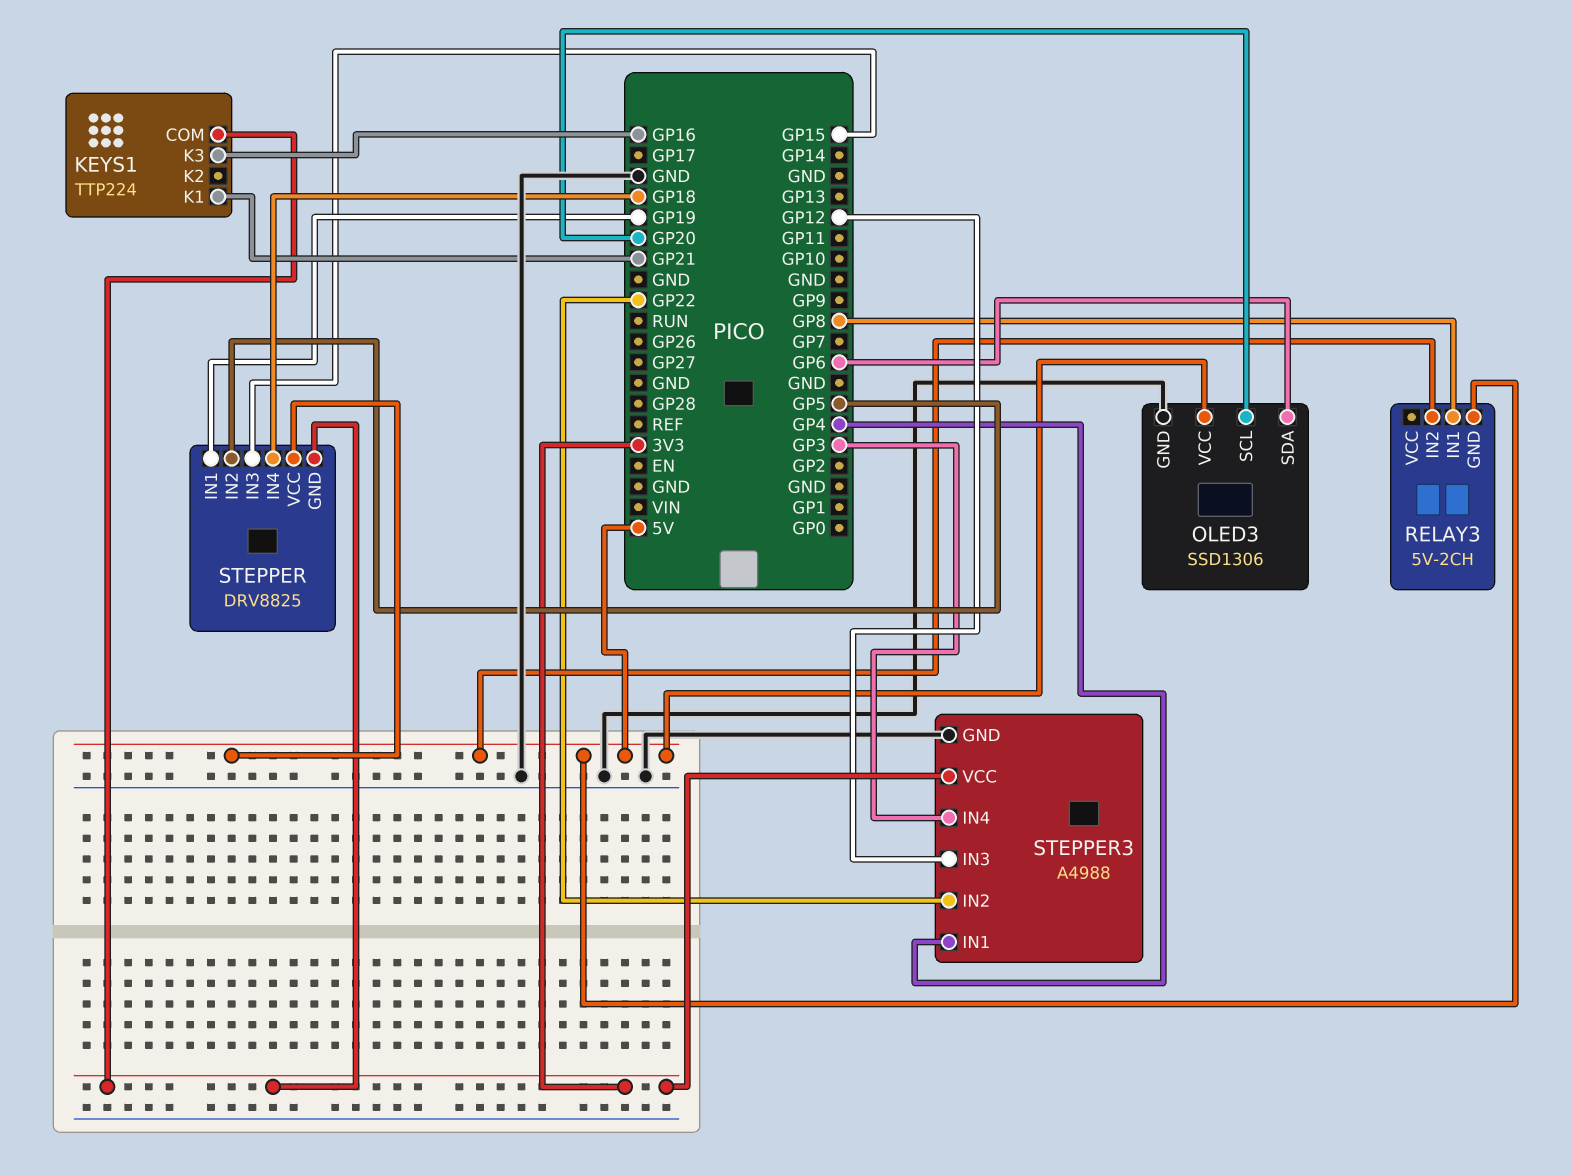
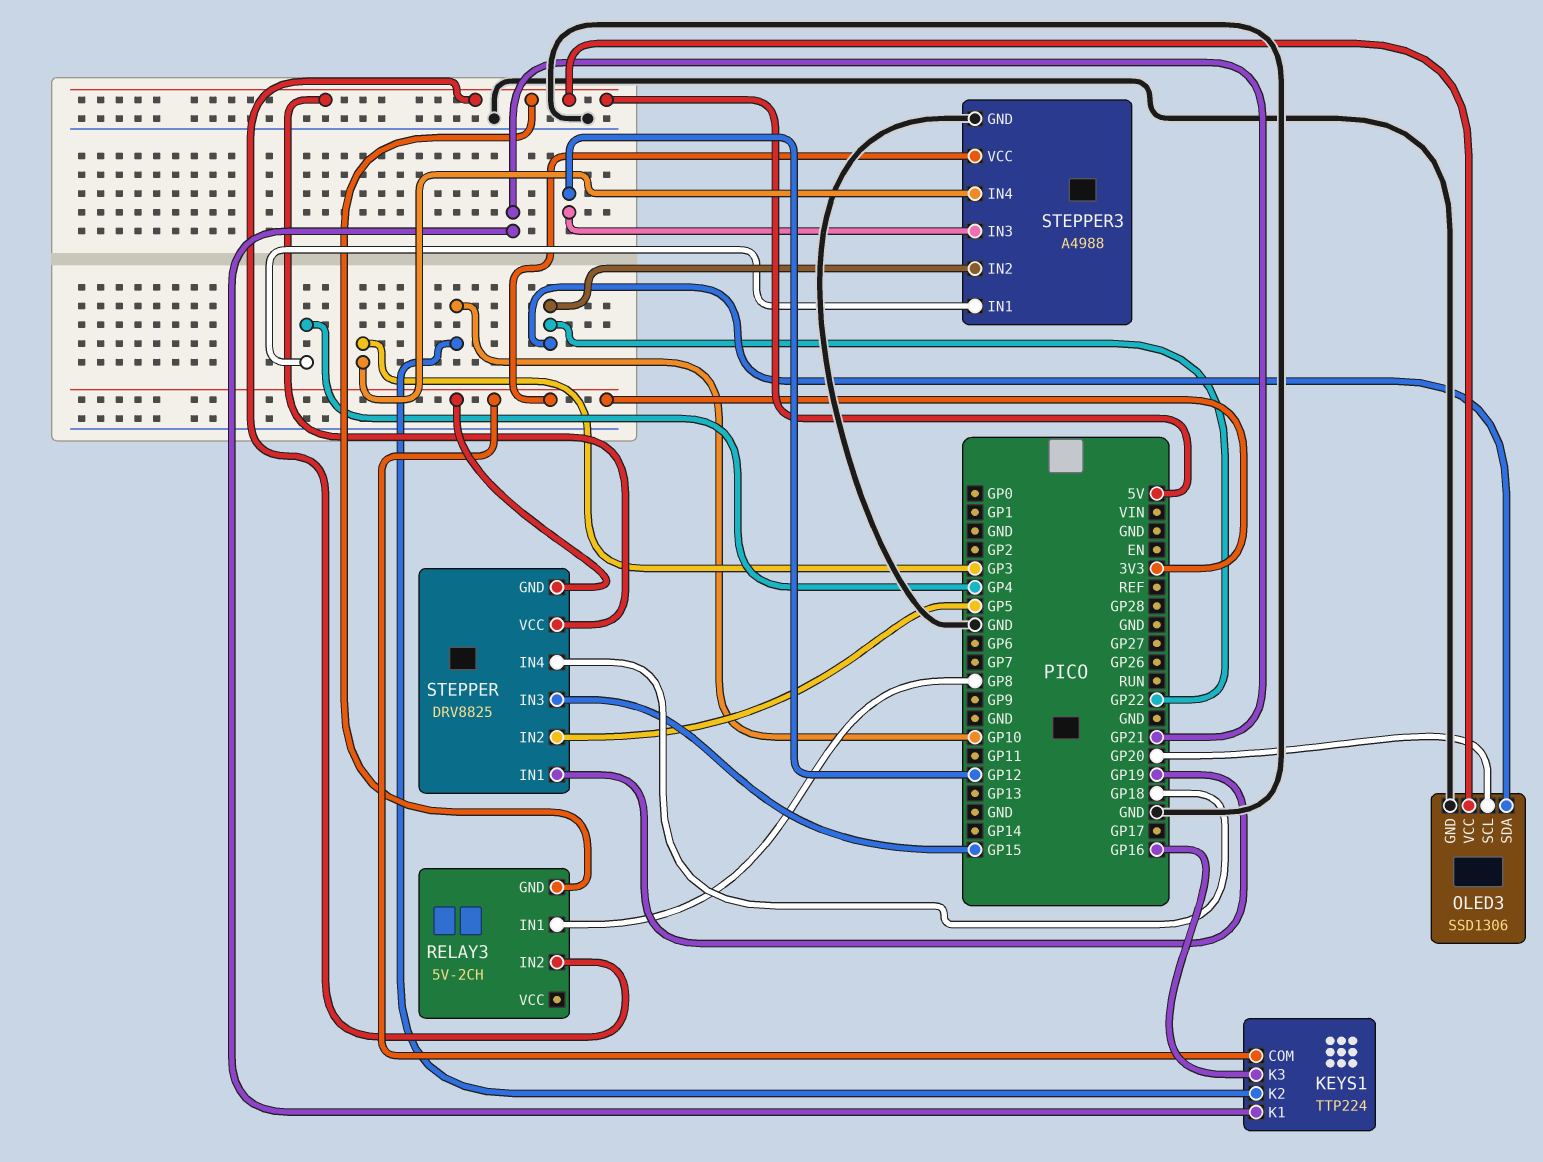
KEYS1 pin K2: none -> GP10
OLED3 pin SDA: GP6 -> GP22

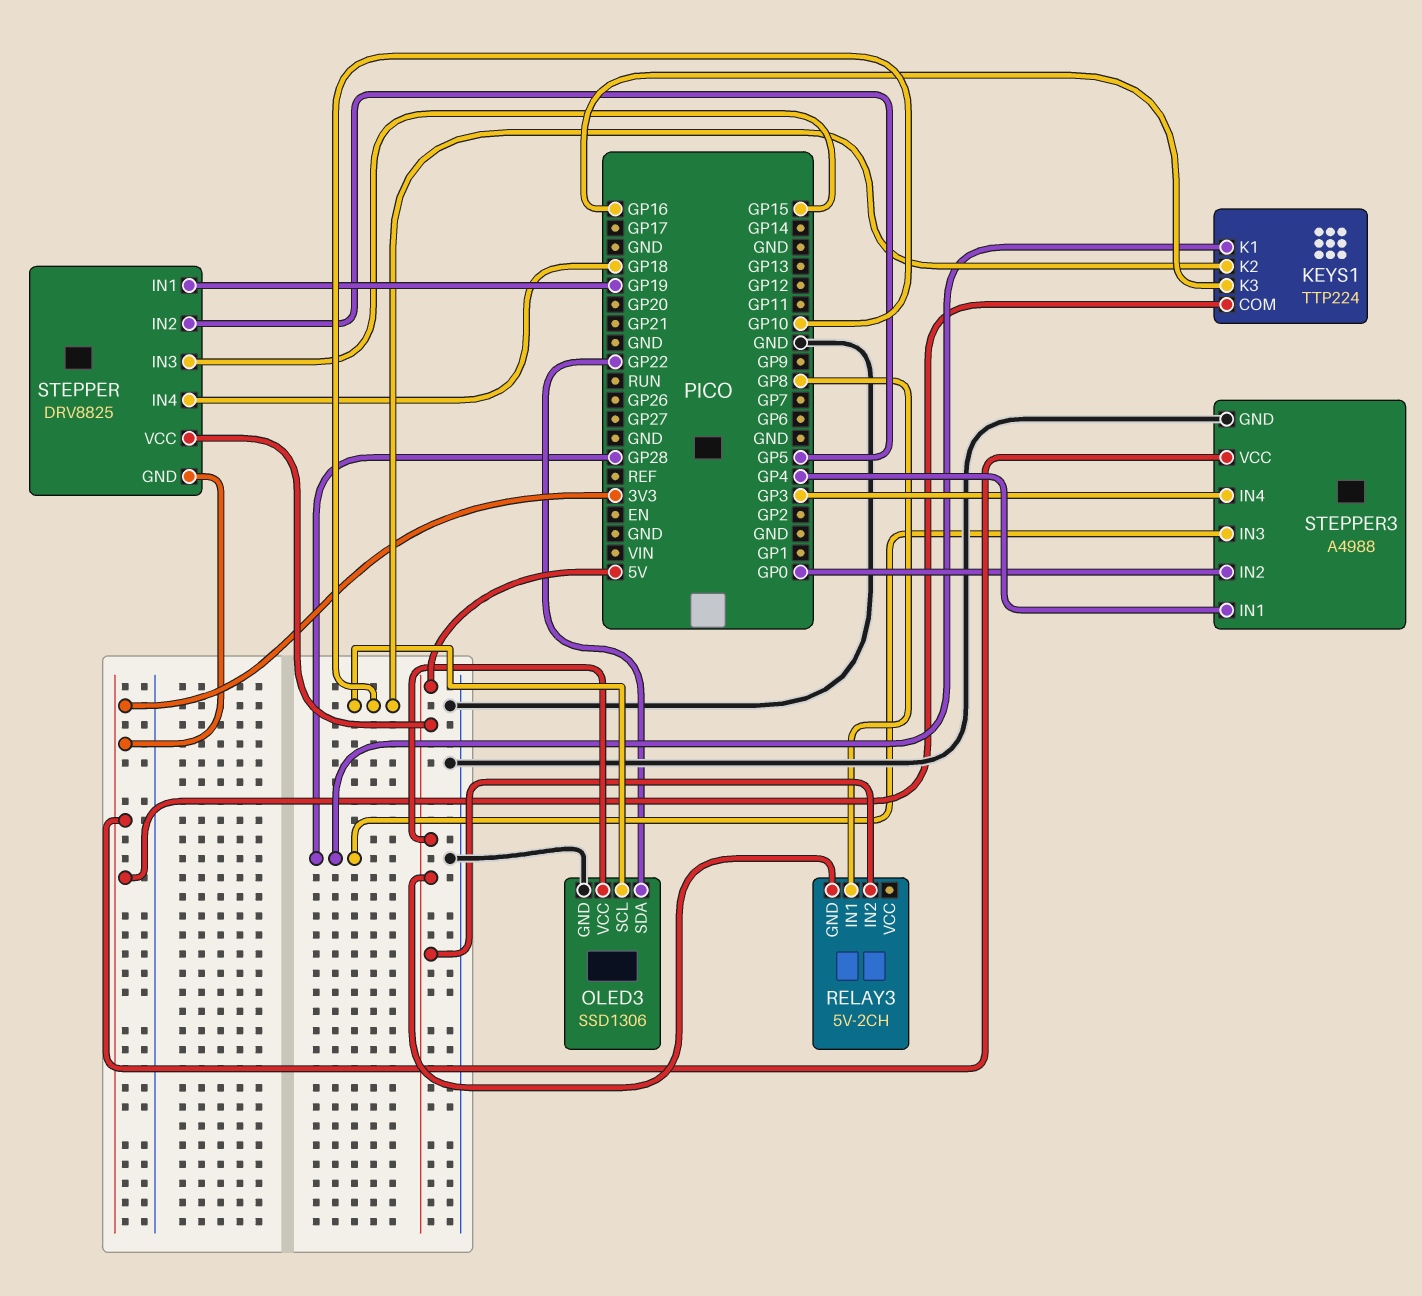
KEYS1 pin K1: GP21 -> GP28
OLED3 pin SCL: GP20 -> GP10
STEPPER3 pin IN2: GP22 -> GP0
STEPPER3 pin IN3: GP12 -> GP28

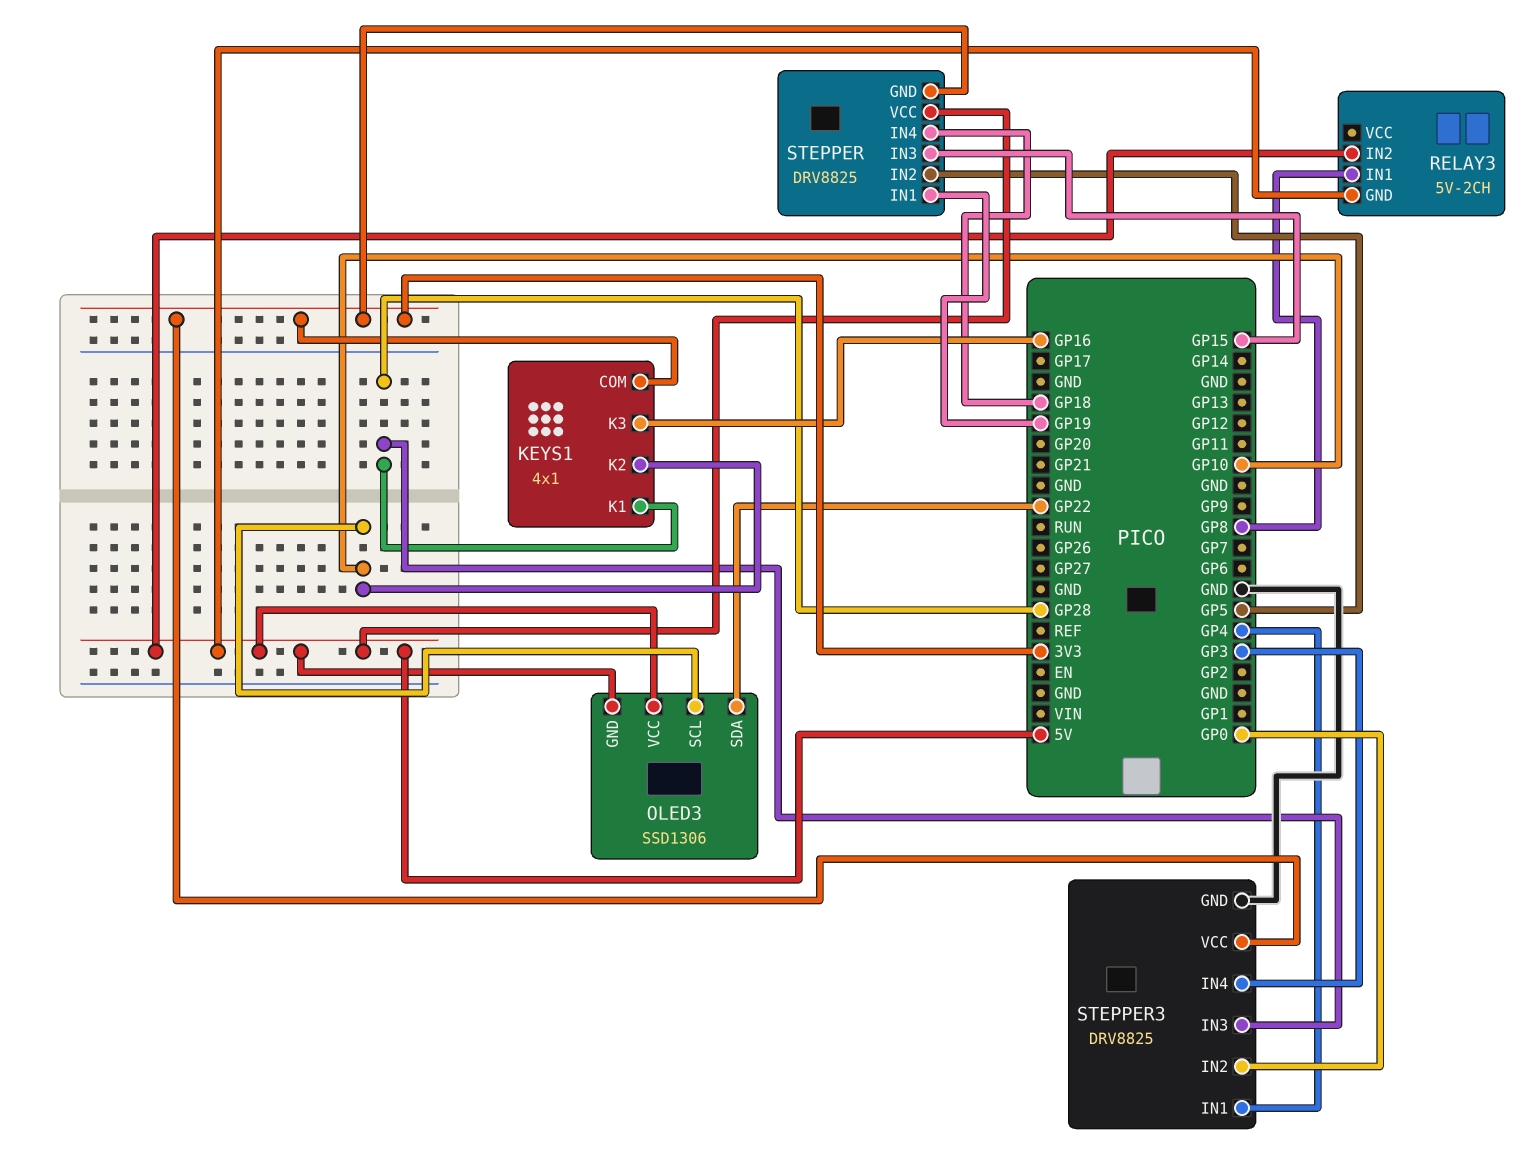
KEYS1: TTP224 -> 4x1
OLED3 pin GND: GND -> 5V
STEPPER3: A4988 -> DRV8825

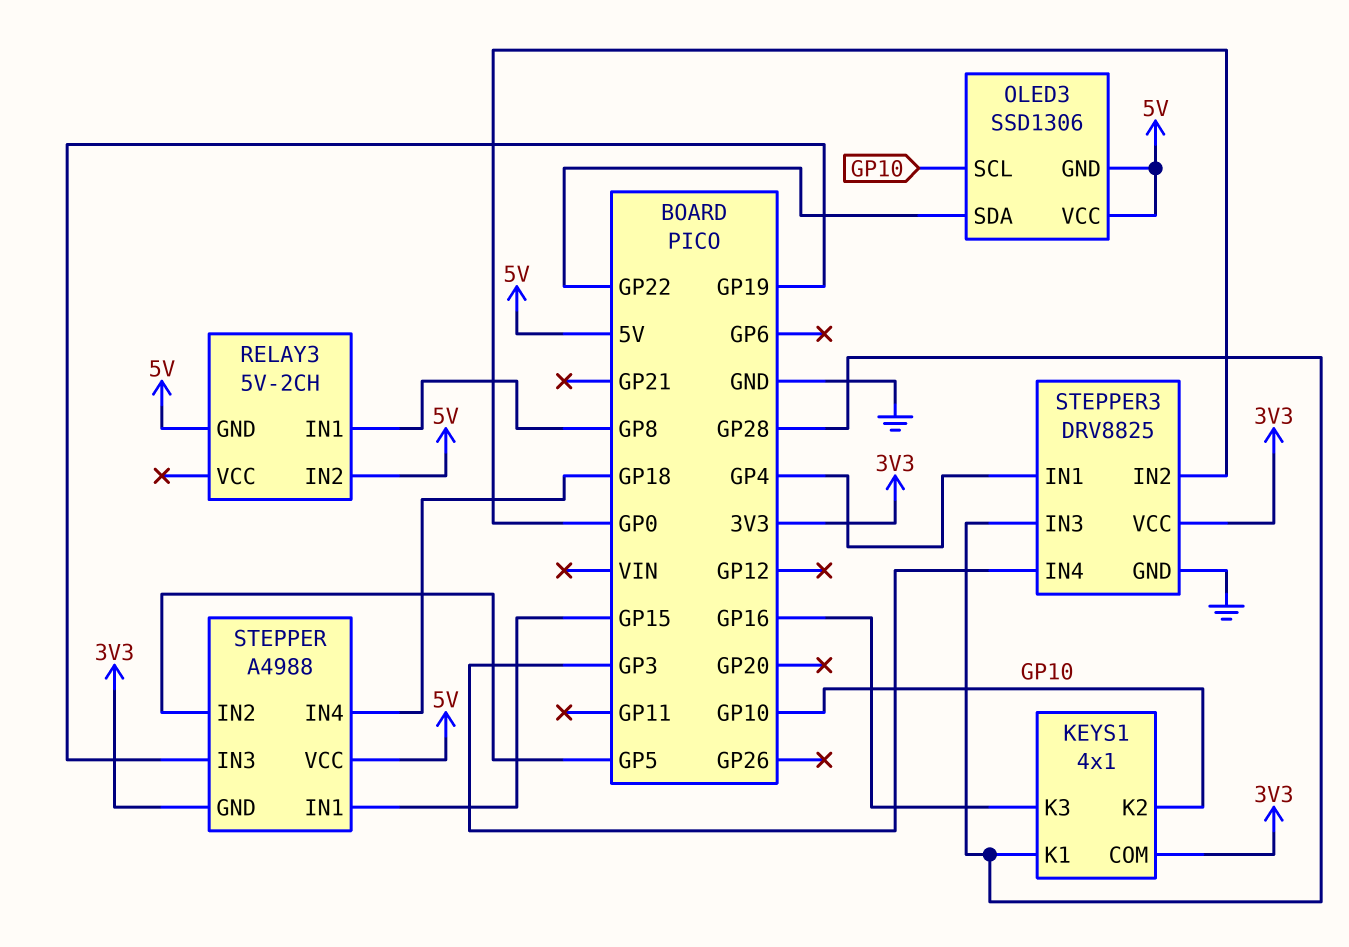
STEPPER: DRV8825 -> A4988
STEPPER pin IN1: GP19 -> GP15
STEPPER pin IN3: GP15 -> GP19

